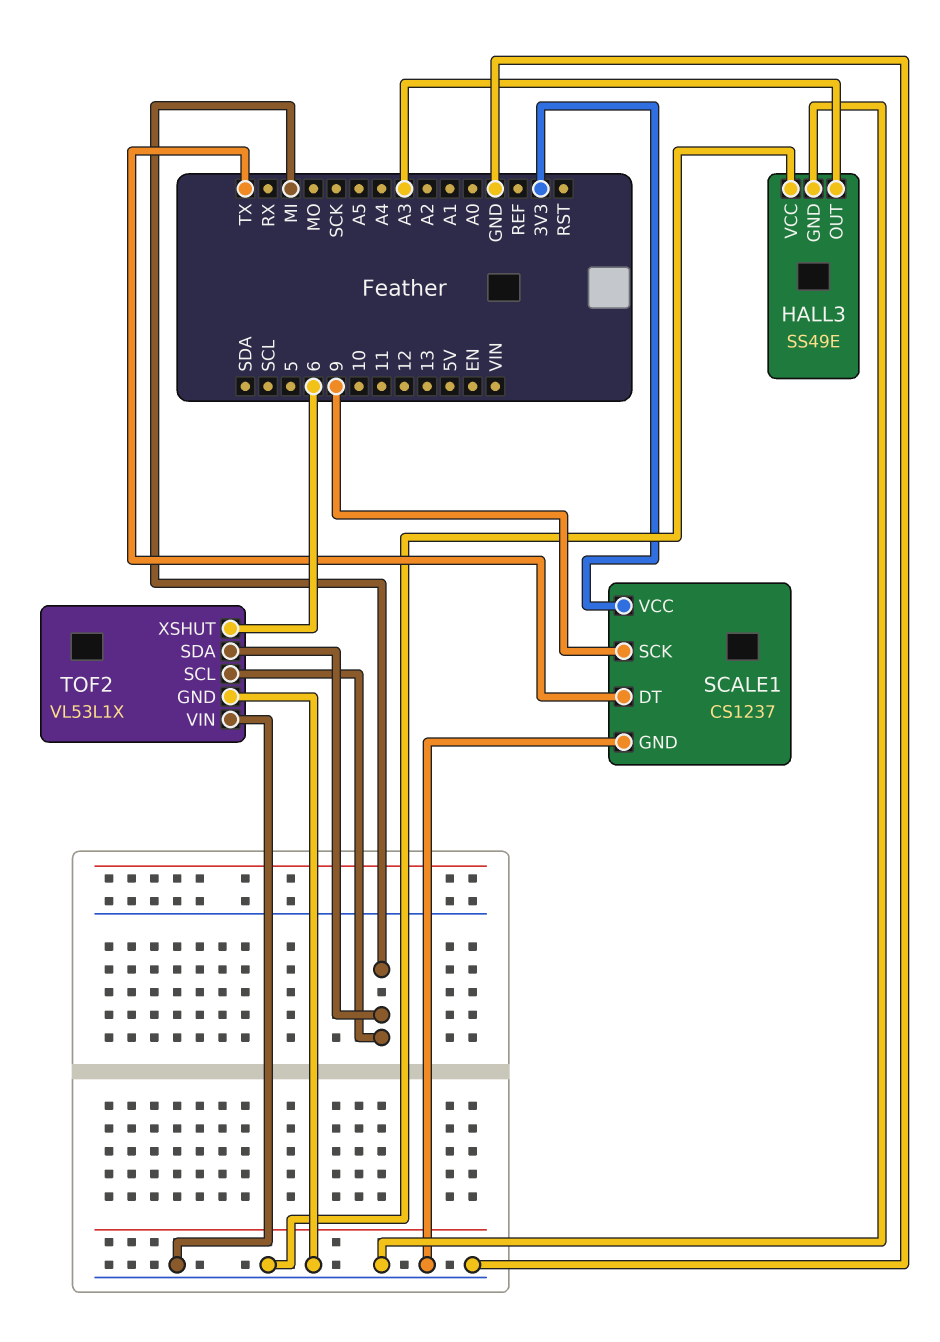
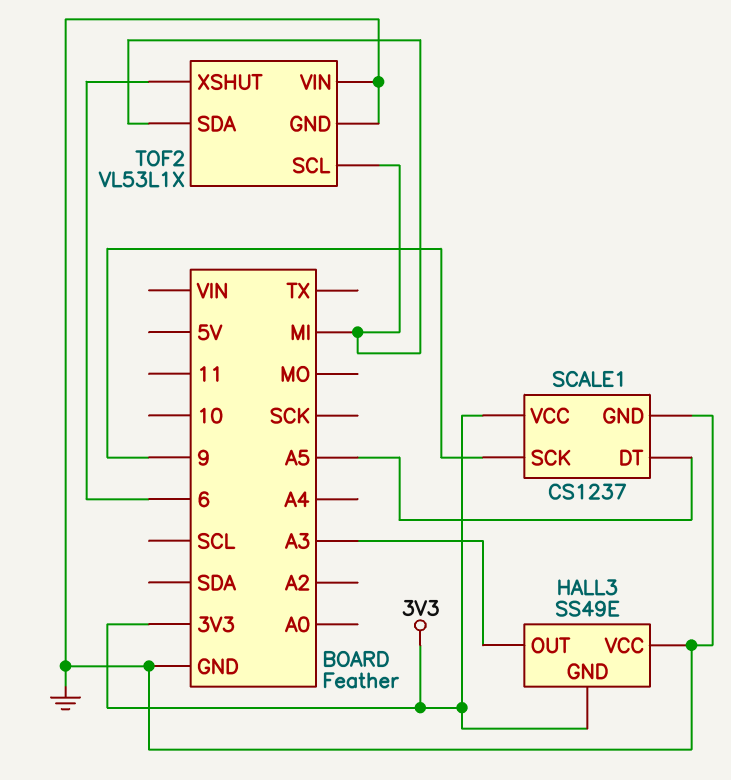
HALL3 pin GND: GND -> 3V3
SCALE1 pin DT: TX -> A5

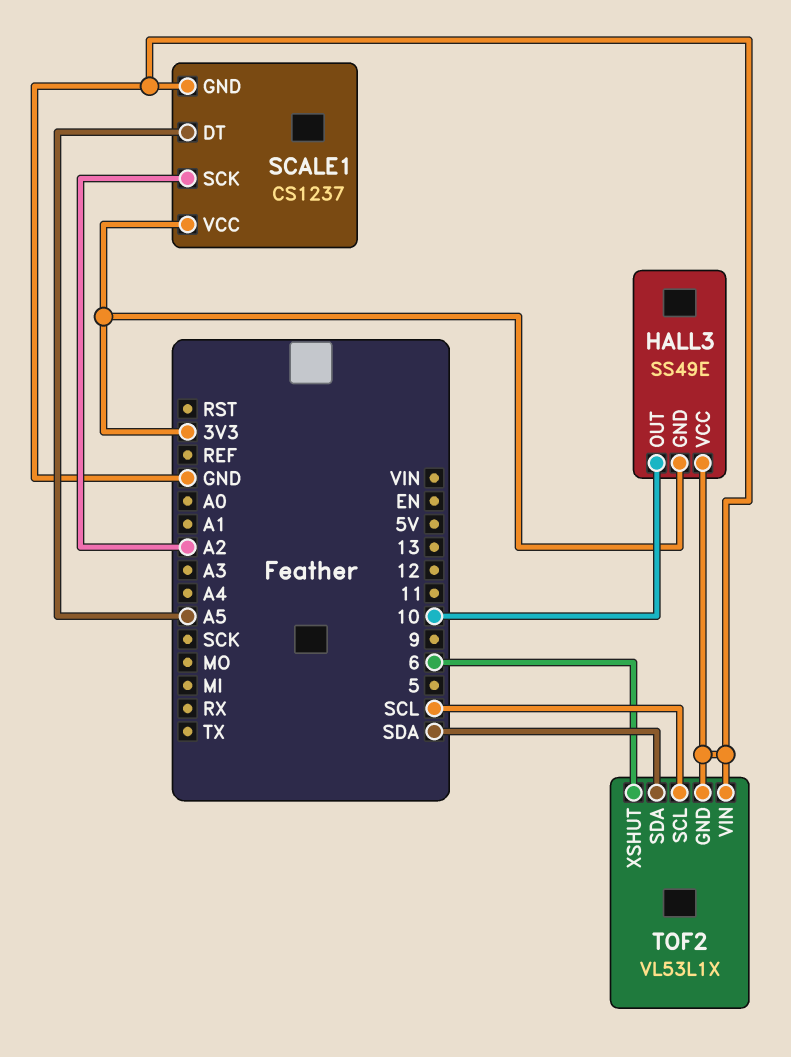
HALL3 pin OUT: A3 -> 10
SCALE1 pin SCK: 9 -> A2
TOF2 pin SCL: MI -> SCL
TOF2 pin SDA: MI -> SDA

